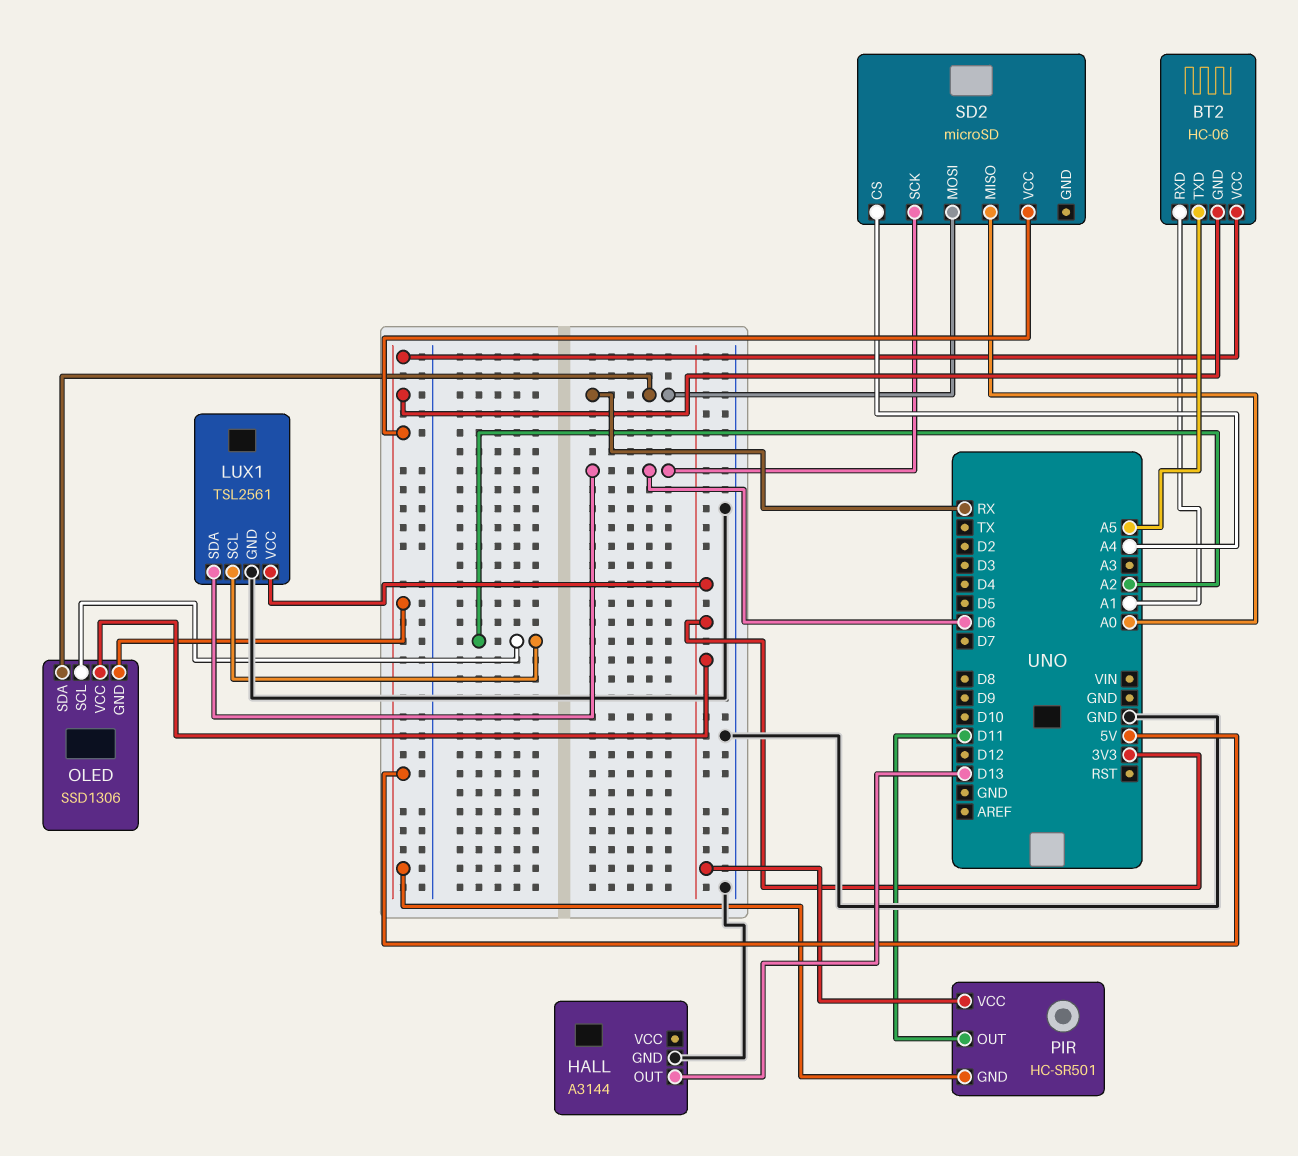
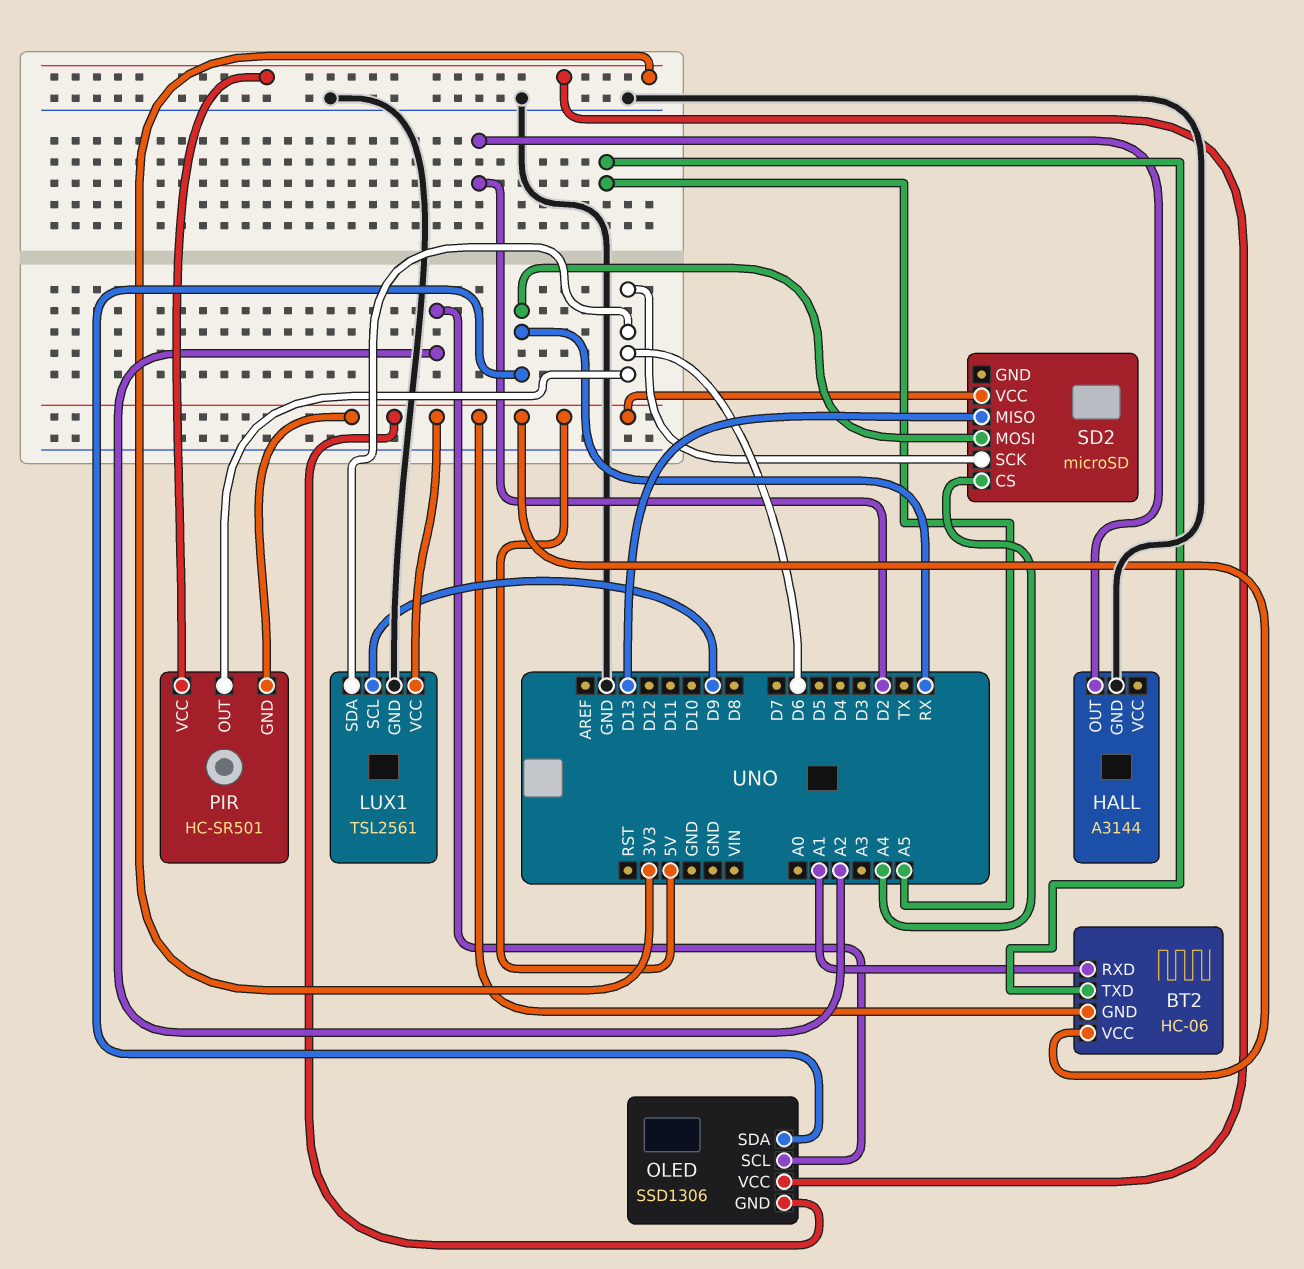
HALL pin OUT: D13 -> D2
LUX1 pin SCL: A2 -> D9
LUX1 pin VCC: 3V3 -> 5V
PIR pin OUT: D11 -> D6
SD2 pin MISO: A0 -> D13

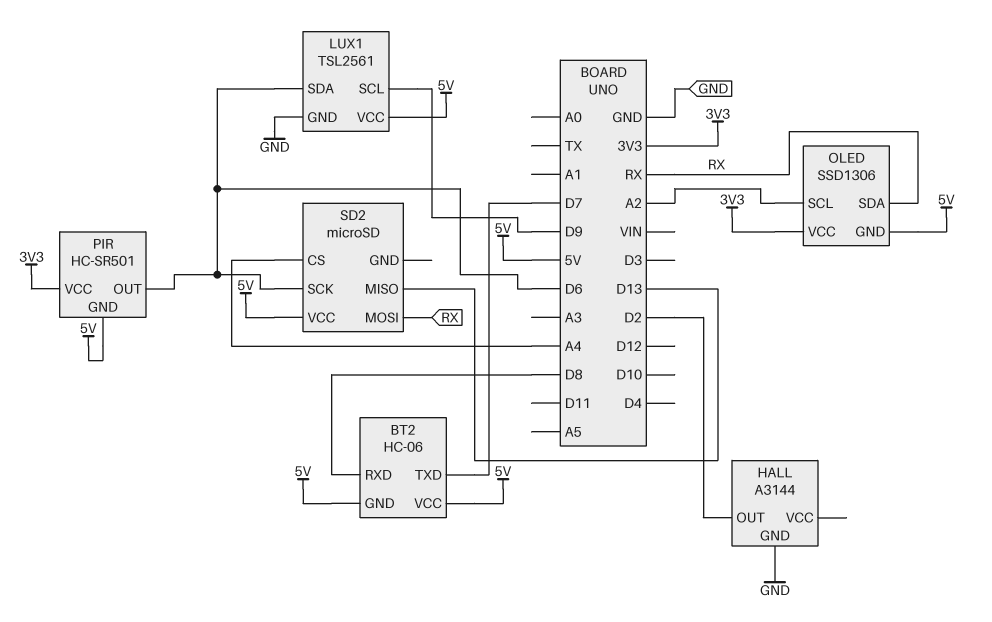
BT2 pin RXD: A1 -> D8
BT2 pin TXD: A5 -> D7

